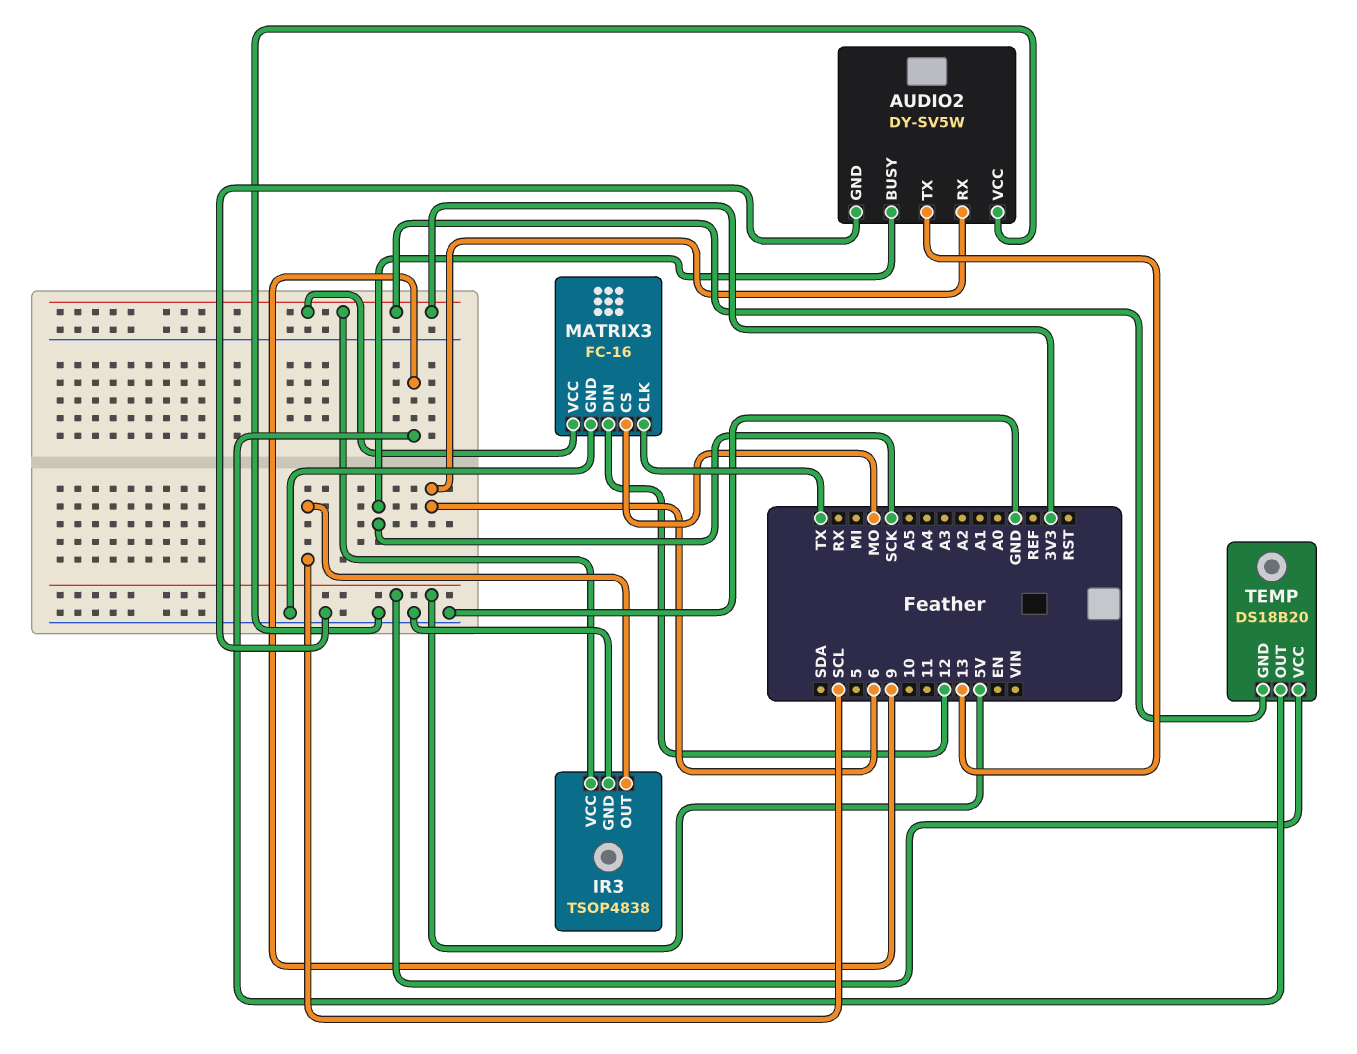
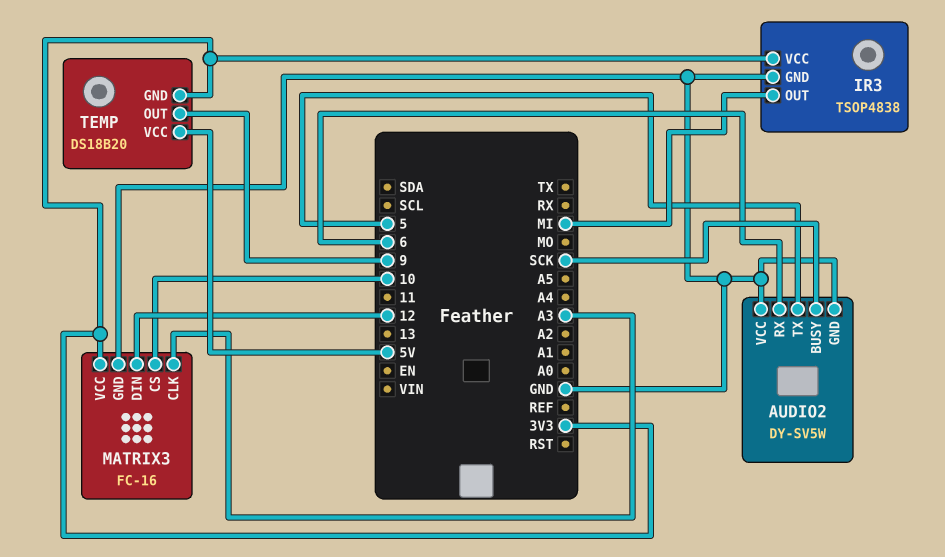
AUDIO2 pin TX: 13 -> 5
IR3 pin OUT: SCL -> MI
MATRIX3 pin CLK: TX -> A3
MATRIX3 pin CS: MO -> 10

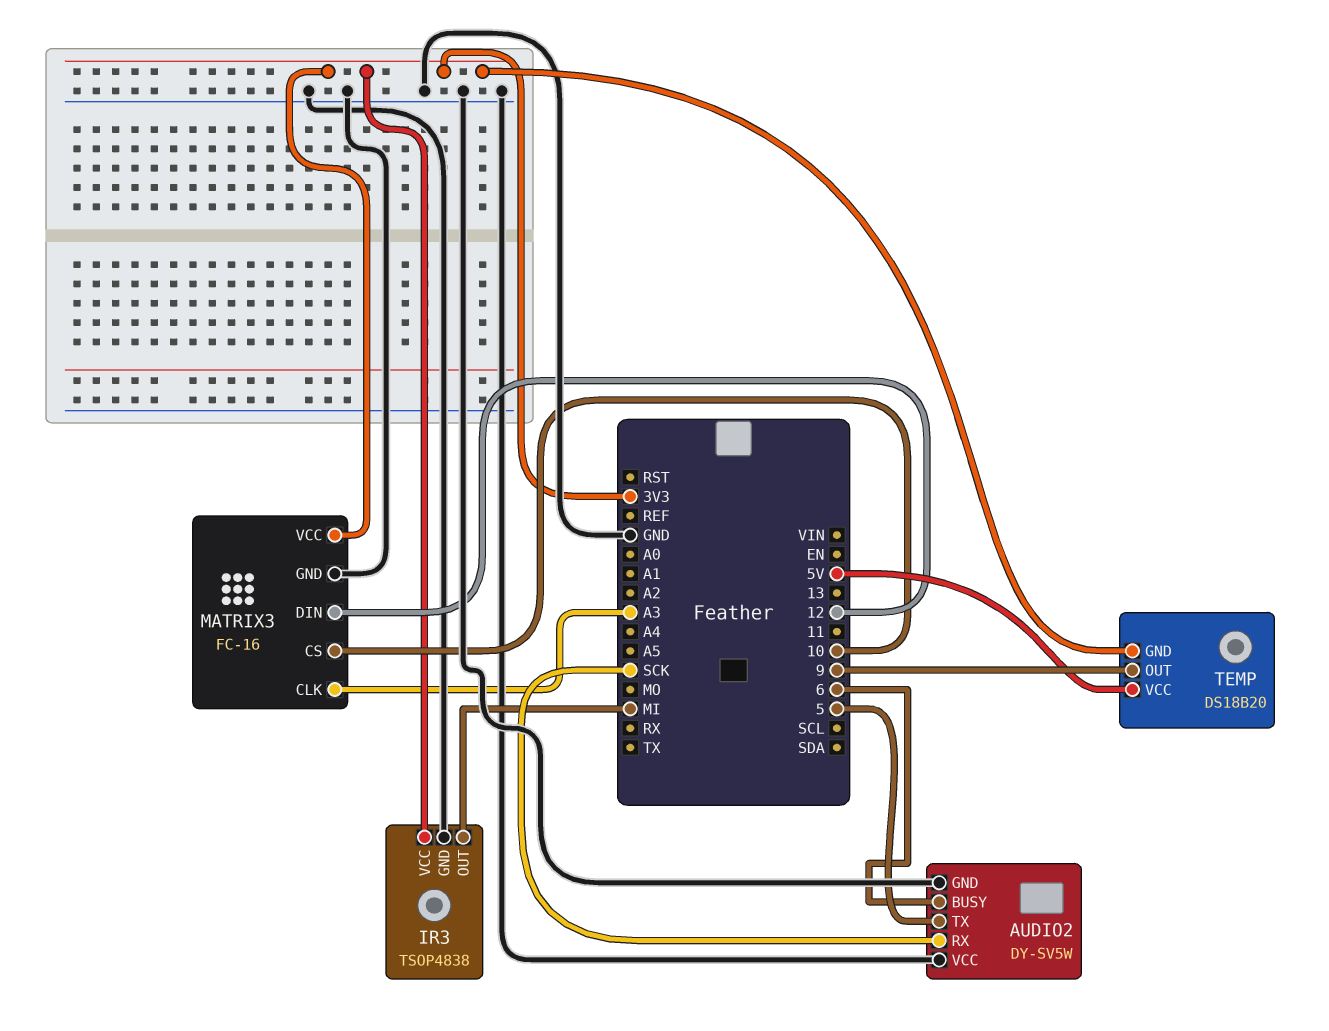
AUDIO2 pin BUSY: SCK -> 6
AUDIO2 pin RX: 6 -> SCK

